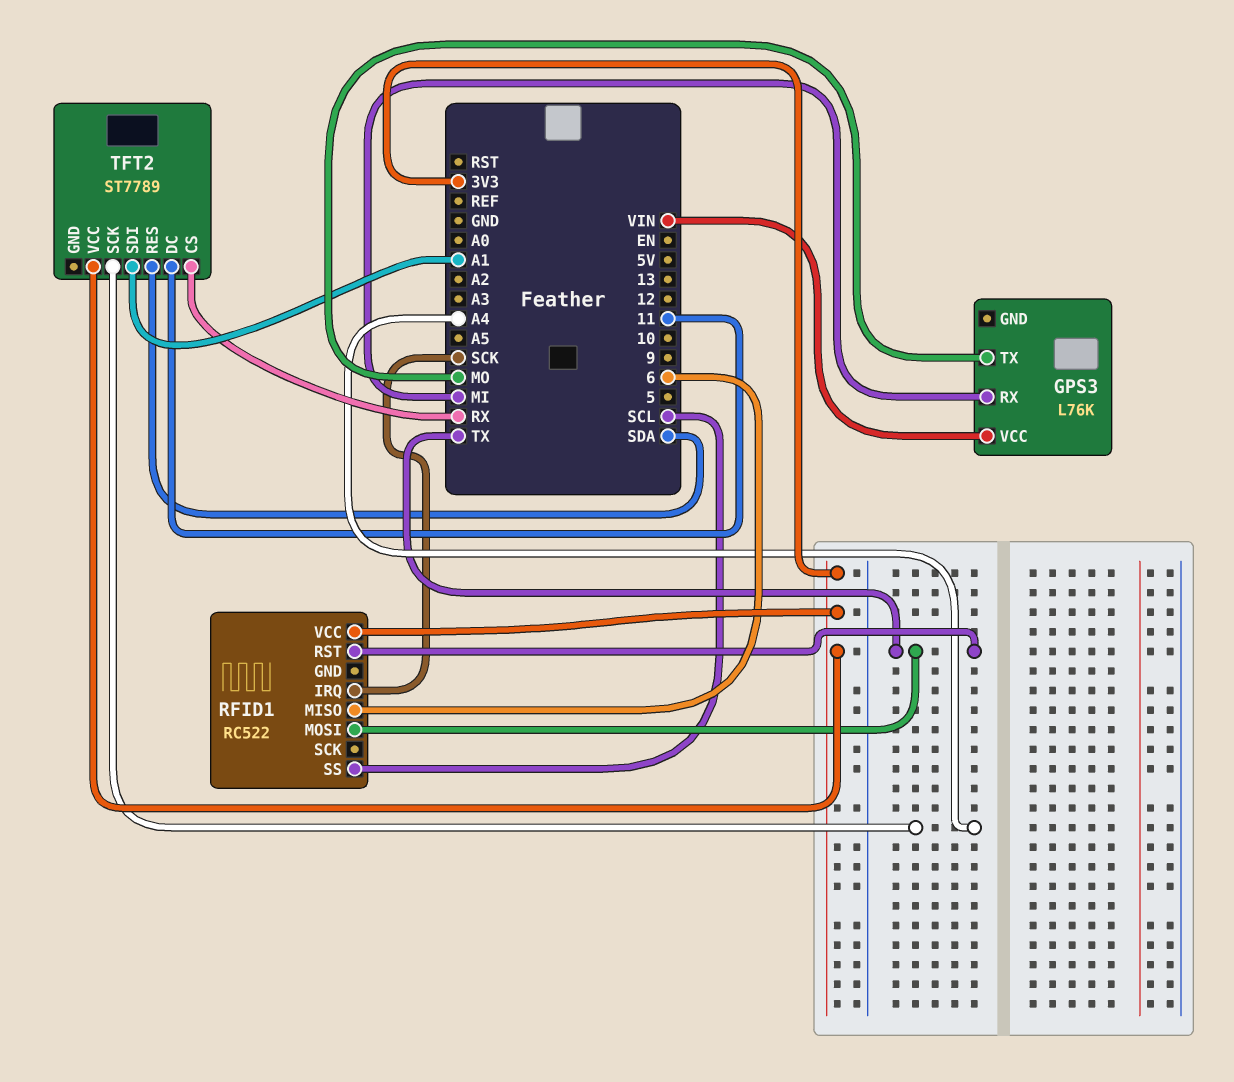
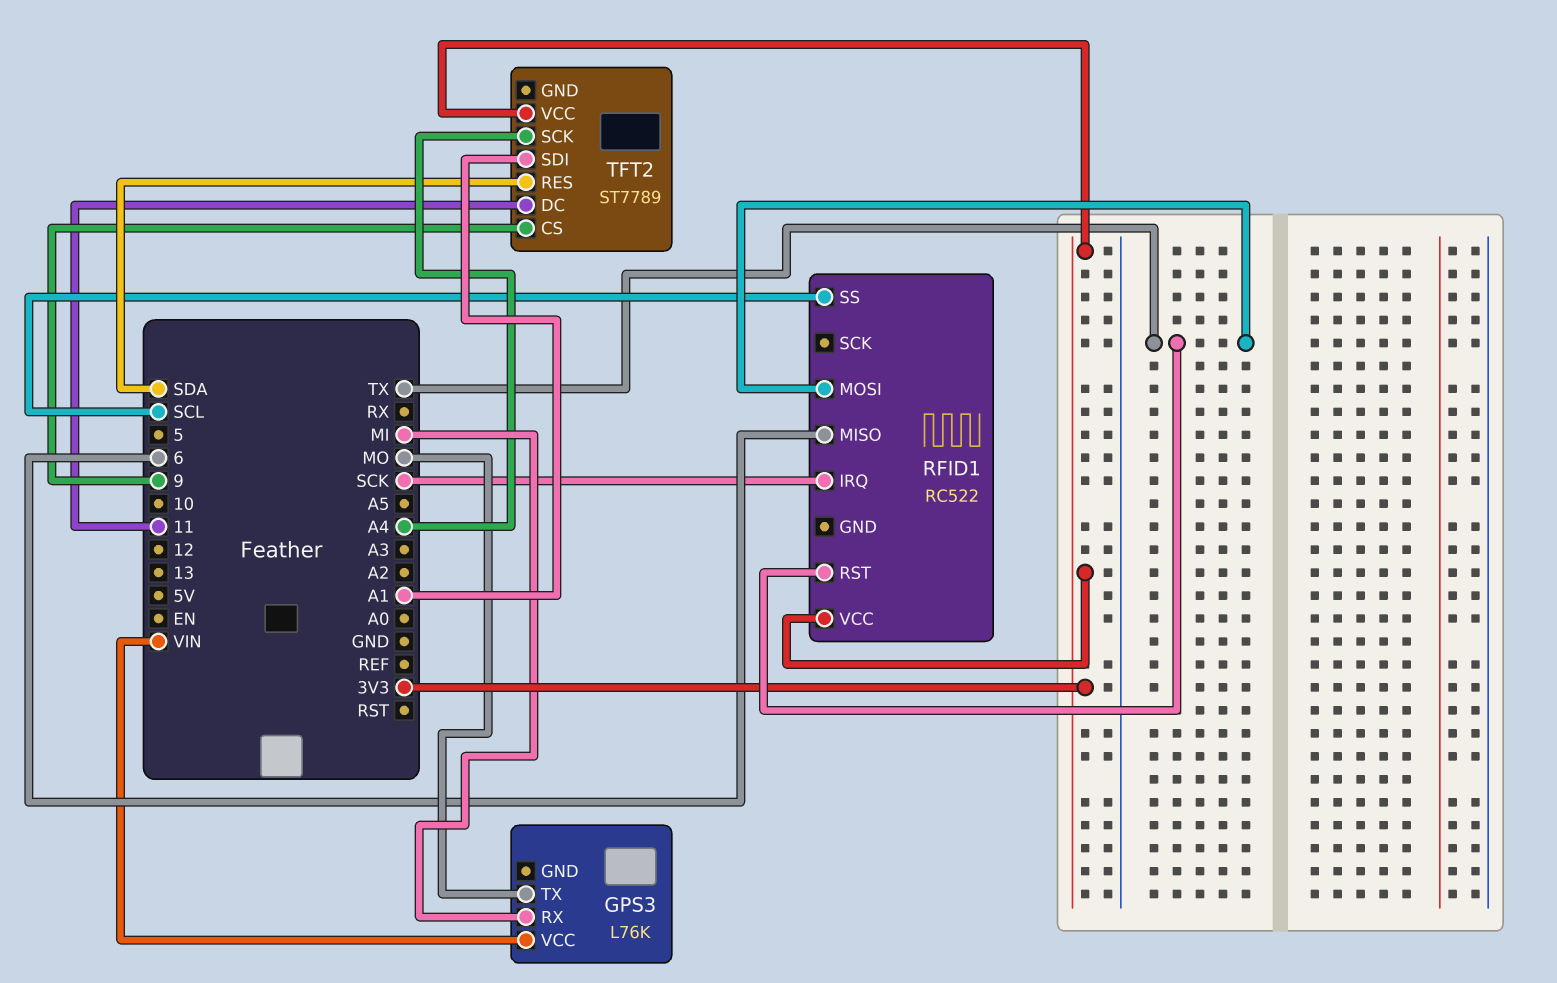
TFT2 pin CS: RX -> 9

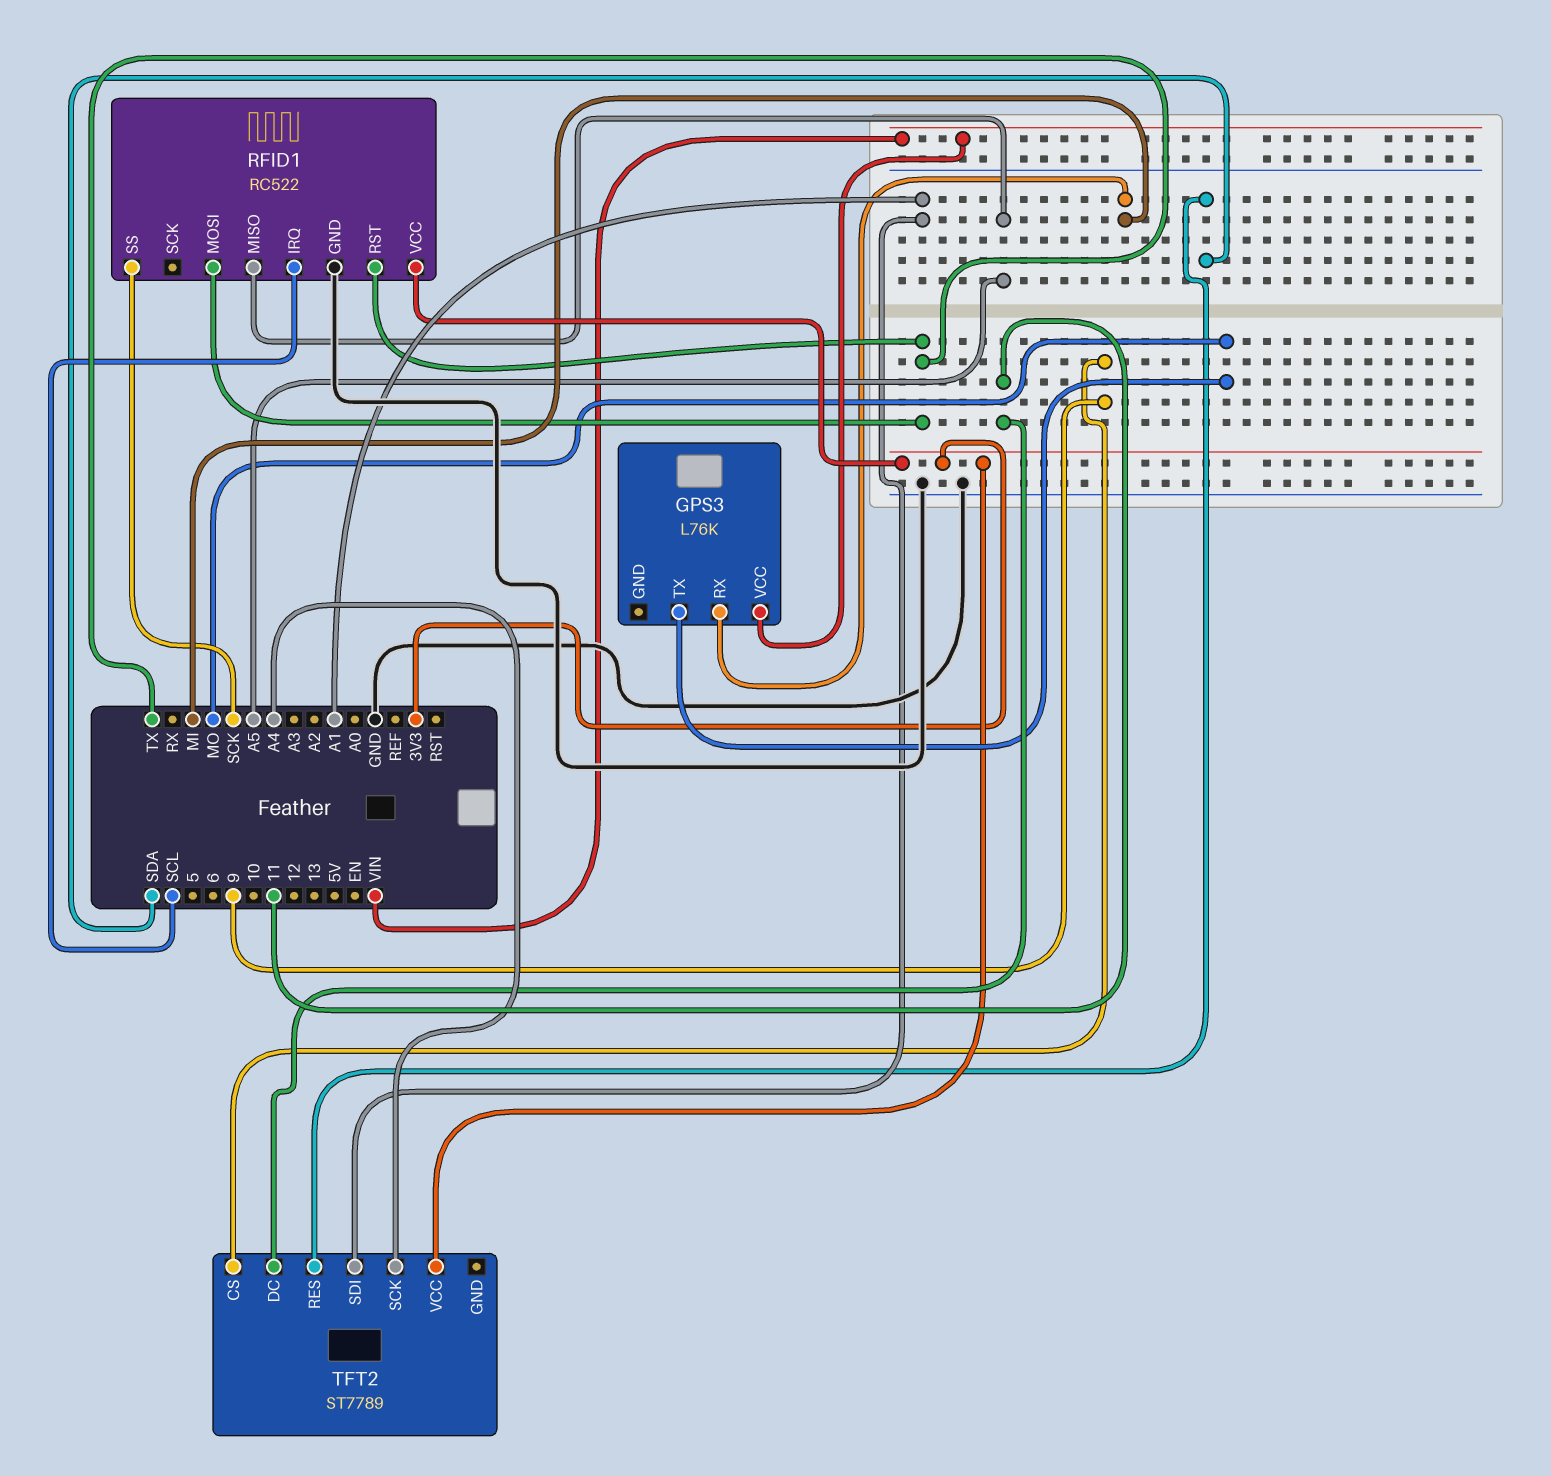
RFID1 pin GND: none -> GND
RFID1 pin IRQ: SCK -> SCL
RFID1 pin MISO: 6 -> A5
RFID1 pin SS: SCL -> SCK

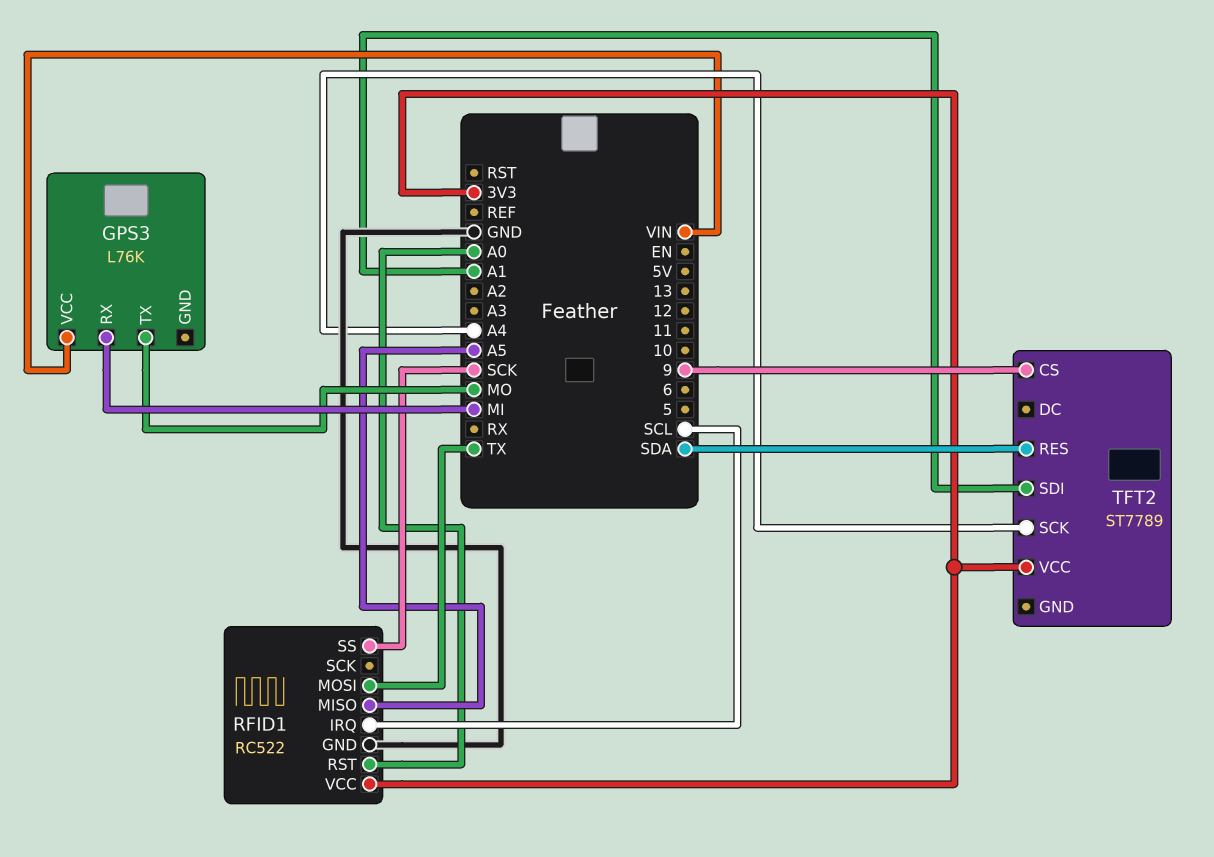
RFID1 pin RST: TX -> A0
TFT2 pin DC: 11 -> none

